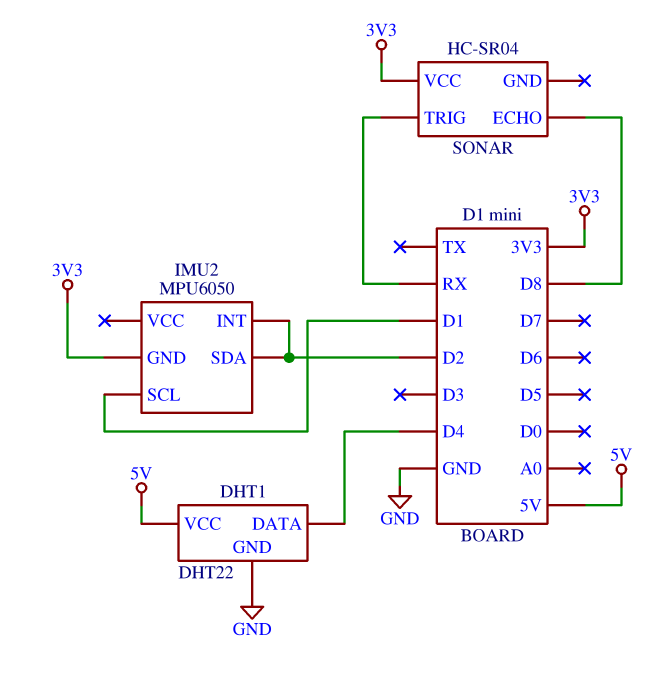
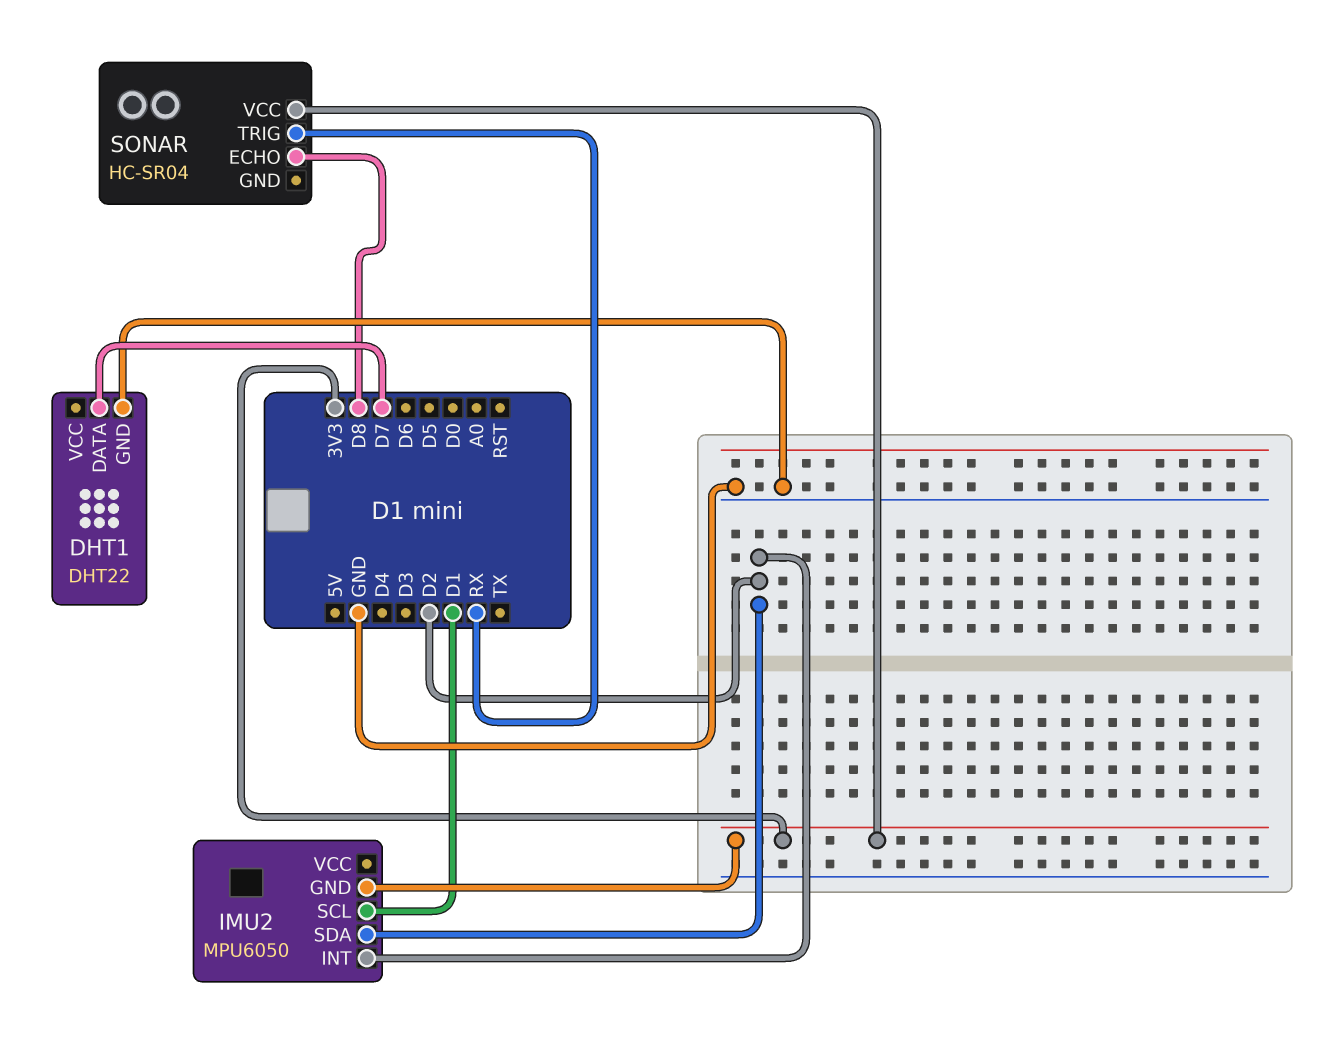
DHT1 pin DATA: D4 -> D7
DHT1 pin VCC: 5V -> none

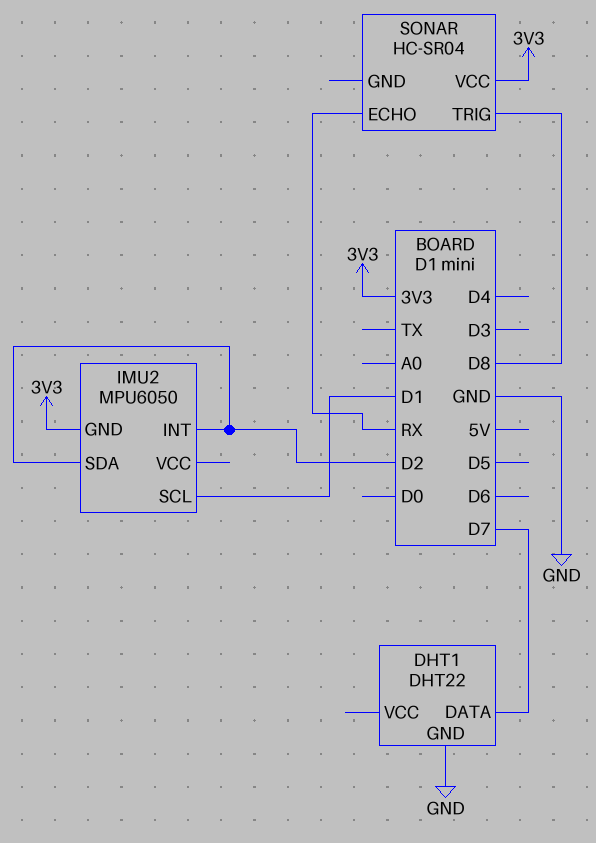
SONAR pin ECHO: D8 -> RX
SONAR pin TRIG: RX -> D8

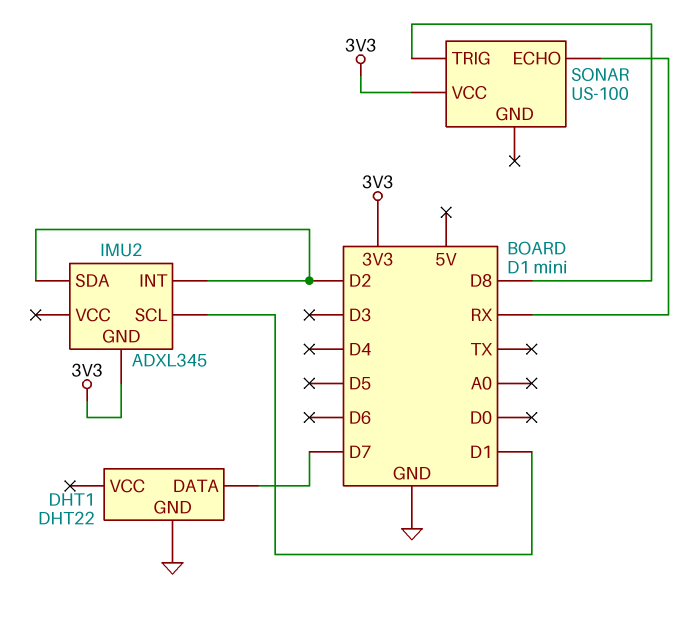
IMU2: MPU6050 -> ADXL345
SONAR: HC-SR04 -> US-100

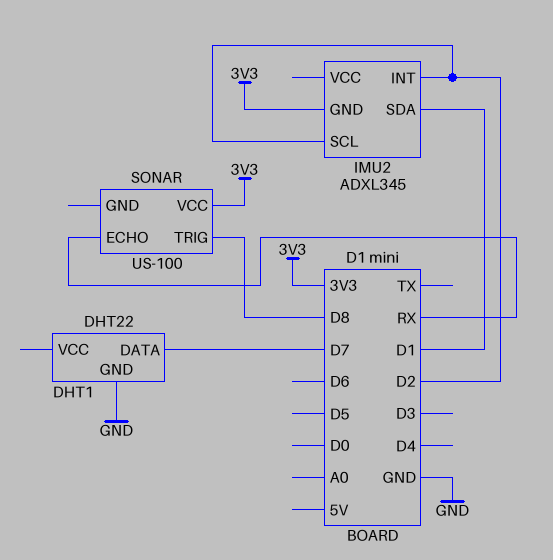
IMU2 pin SCL: D1 -> D2
IMU2 pin SDA: D2 -> D1

